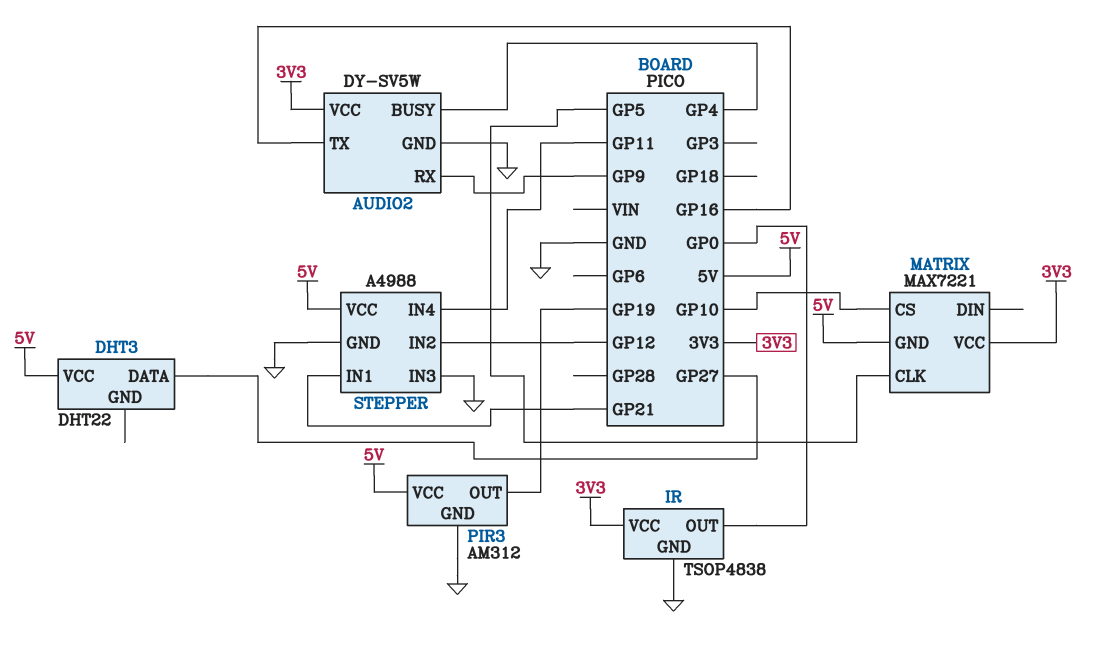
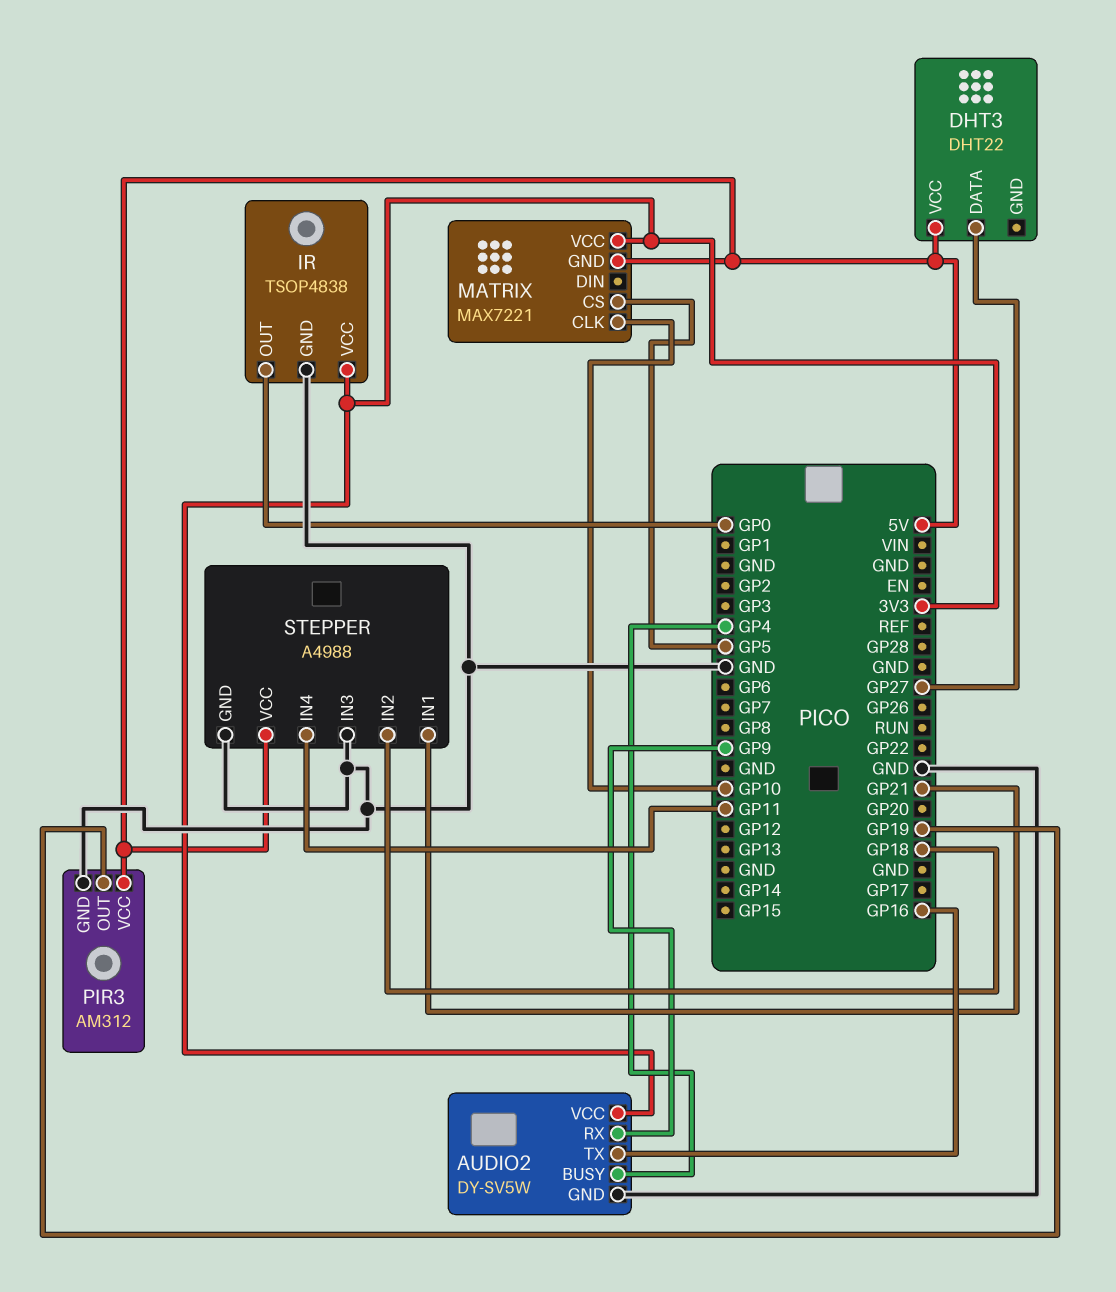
MATRIX pin CLK: GP5 -> GP10
MATRIX pin CS: GP10 -> GP5
STEPPER pin IN2: GP12 -> GP18

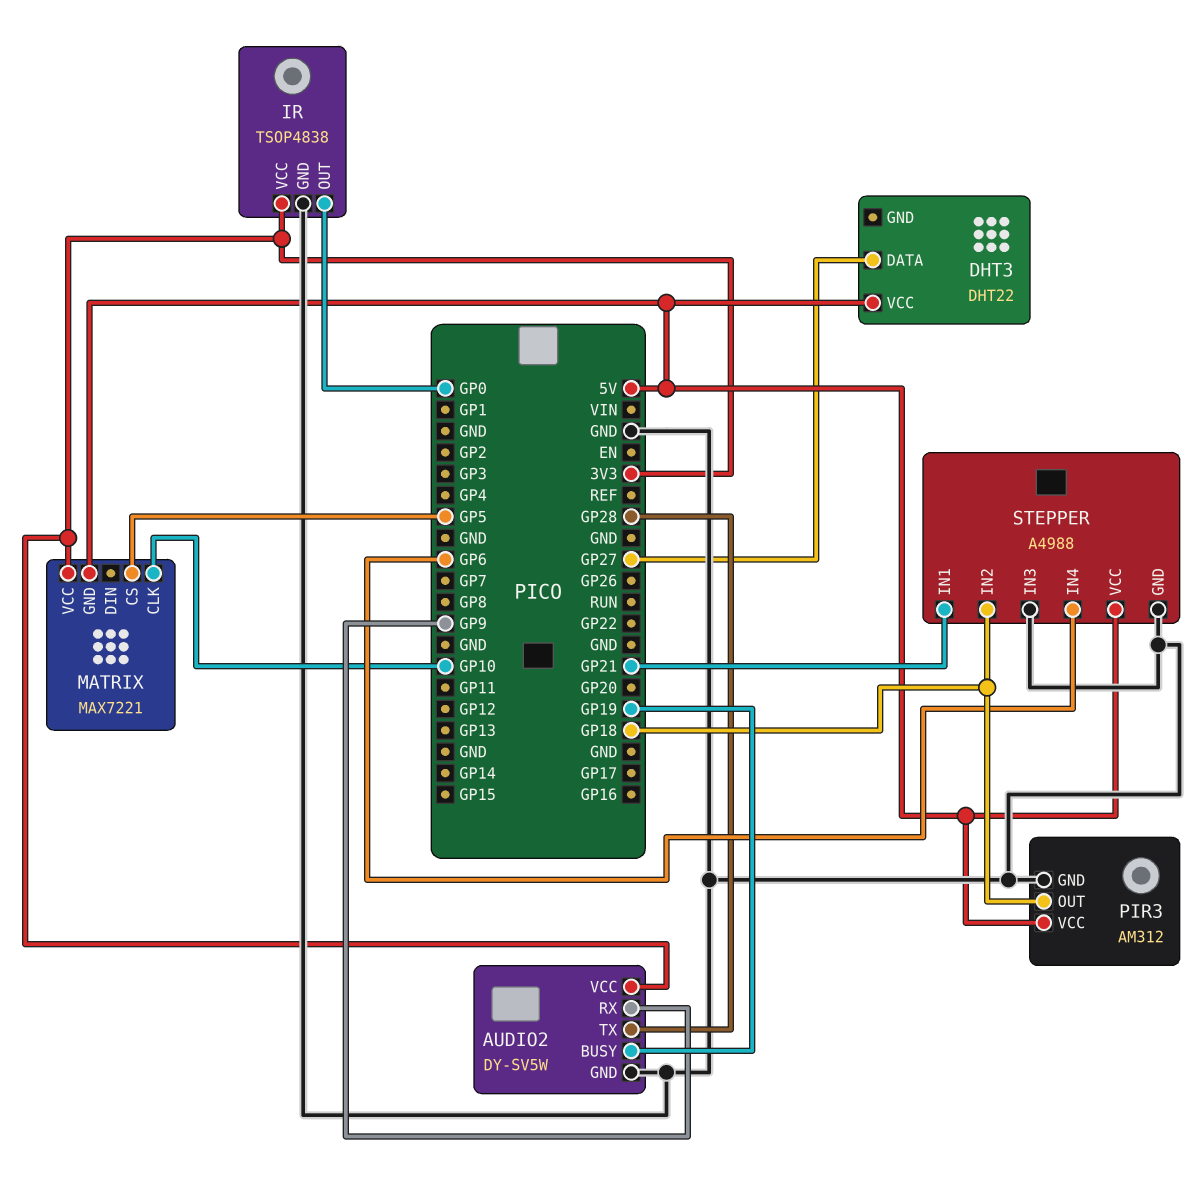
AUDIO2 pin BUSY: GP4 -> GP19
AUDIO2 pin TX: GP16 -> GP28
PIR3 pin OUT: GP19 -> GP18
STEPPER pin IN4: GP11 -> GP6

